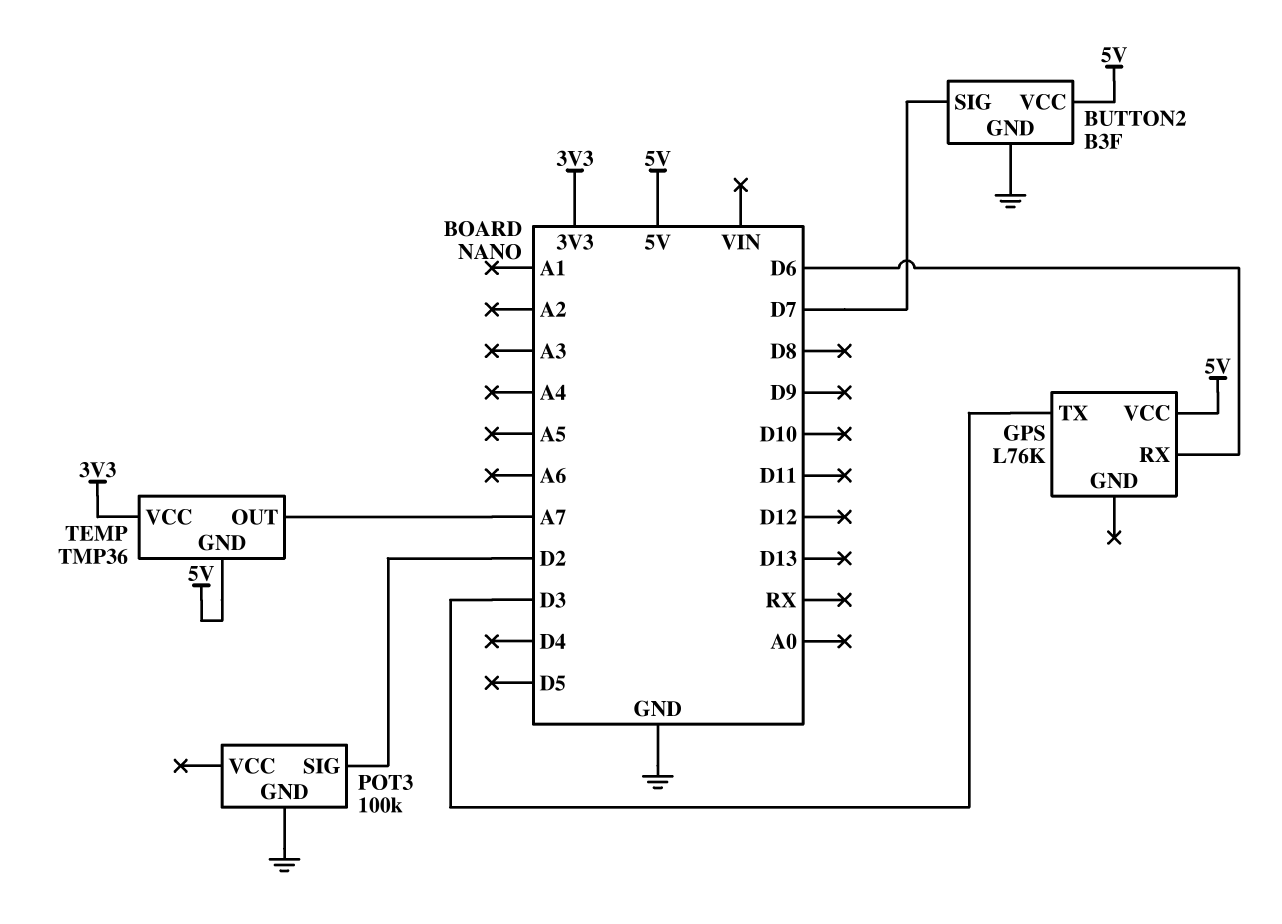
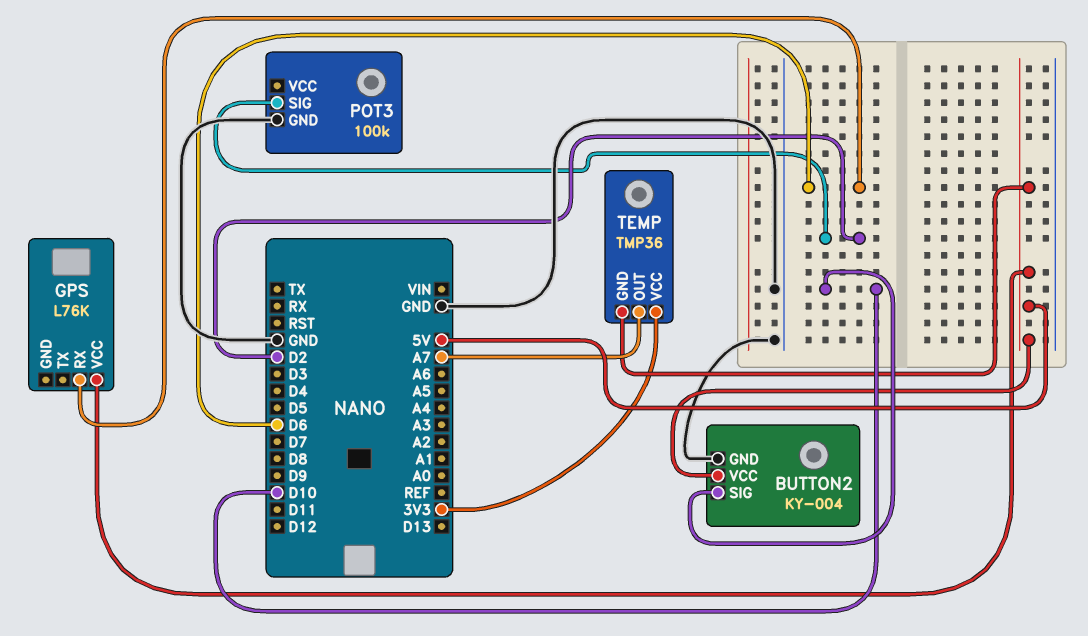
BUTTON2: B3F -> KY-004
BUTTON2 pin SIG: D7 -> D10
GPS pin TX: D3 -> none

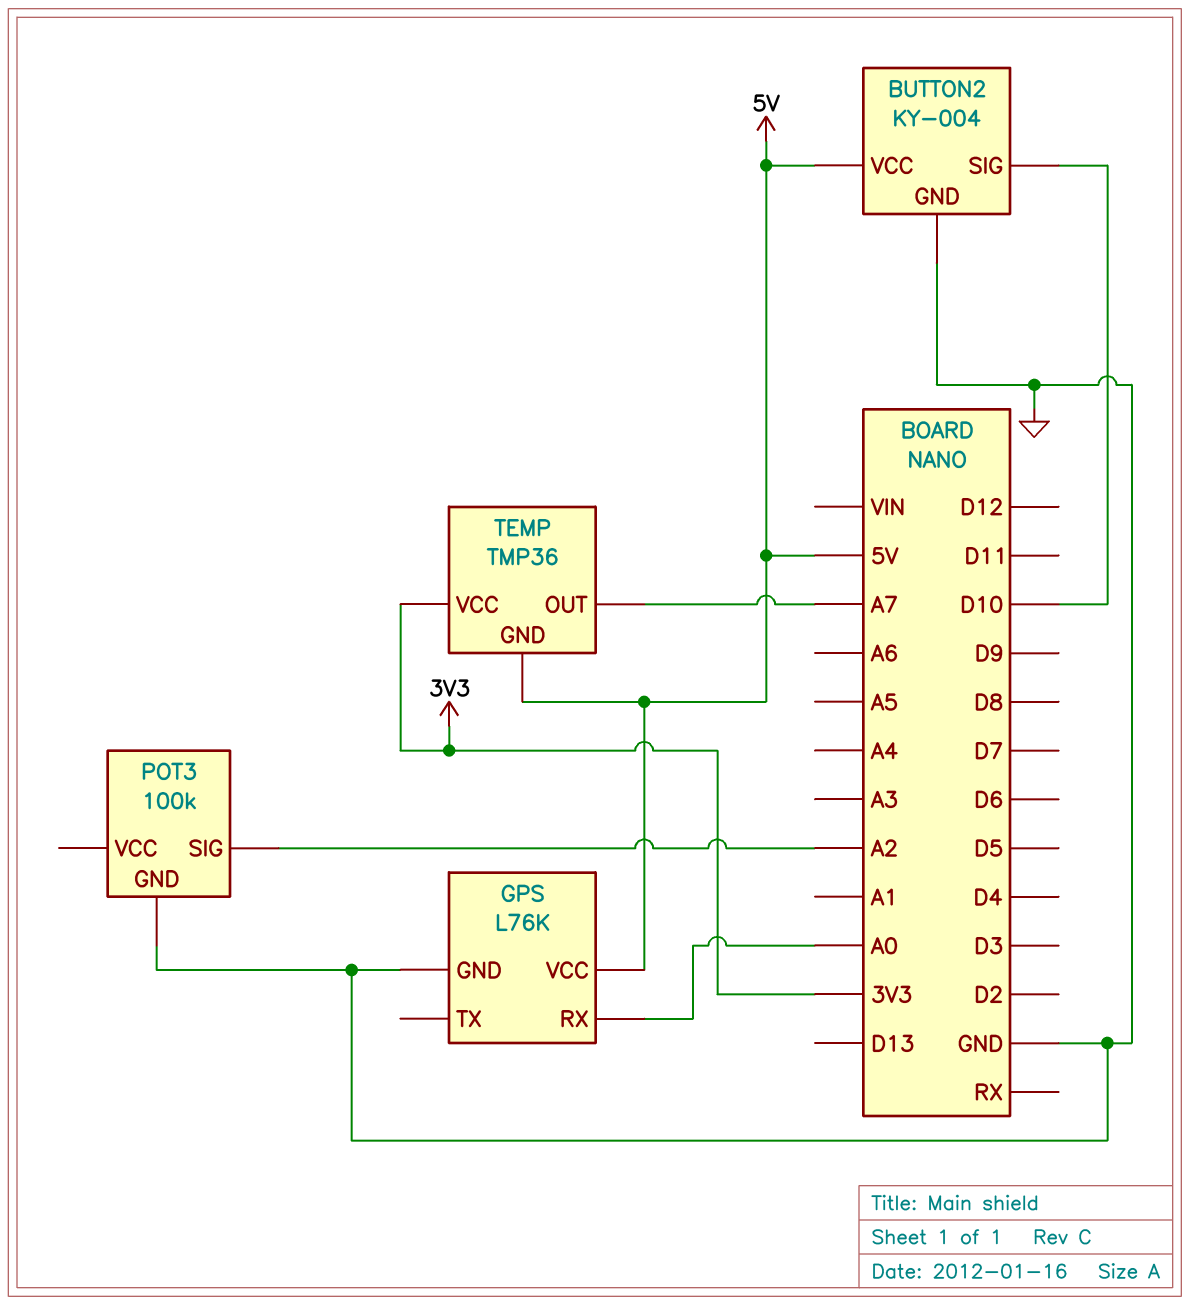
GPS pin GND: none -> GND
GPS pin RX: D6 -> A0
POT3 pin SIG: D2 -> A2

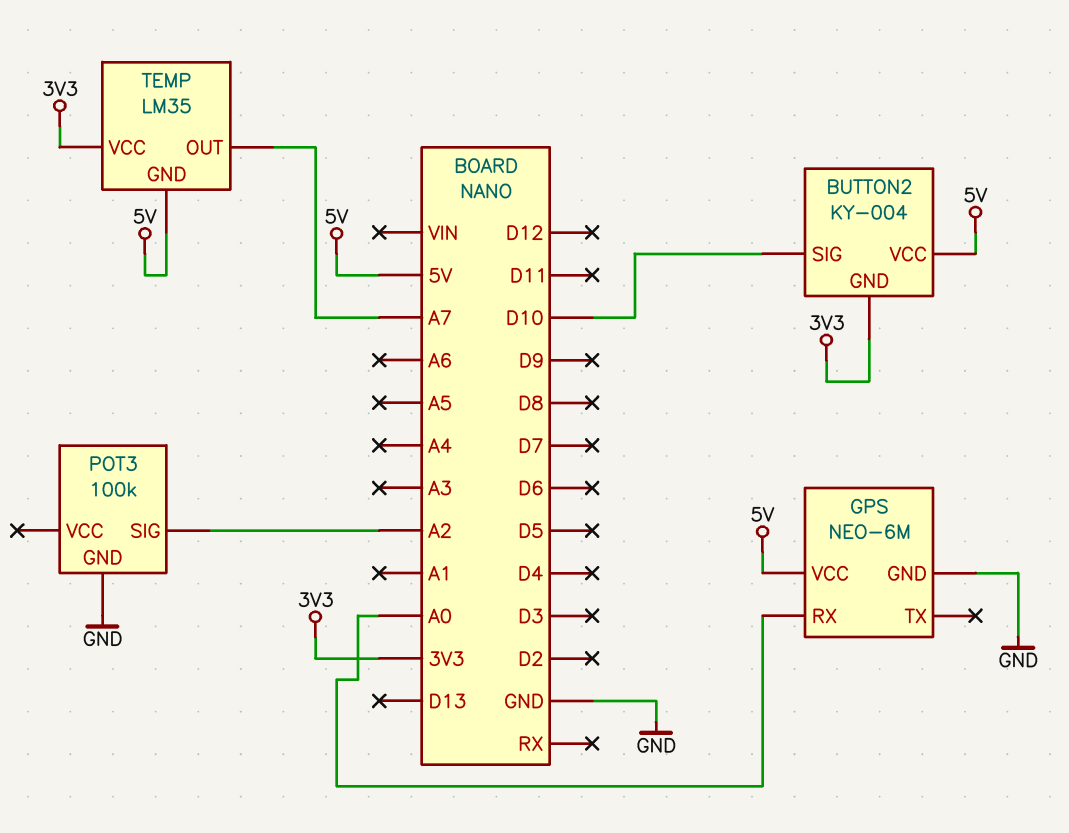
BUTTON2 pin GND: GND -> 3V3
GPS: L76K -> NEO-6M
TEMP: TMP36 -> LM35

